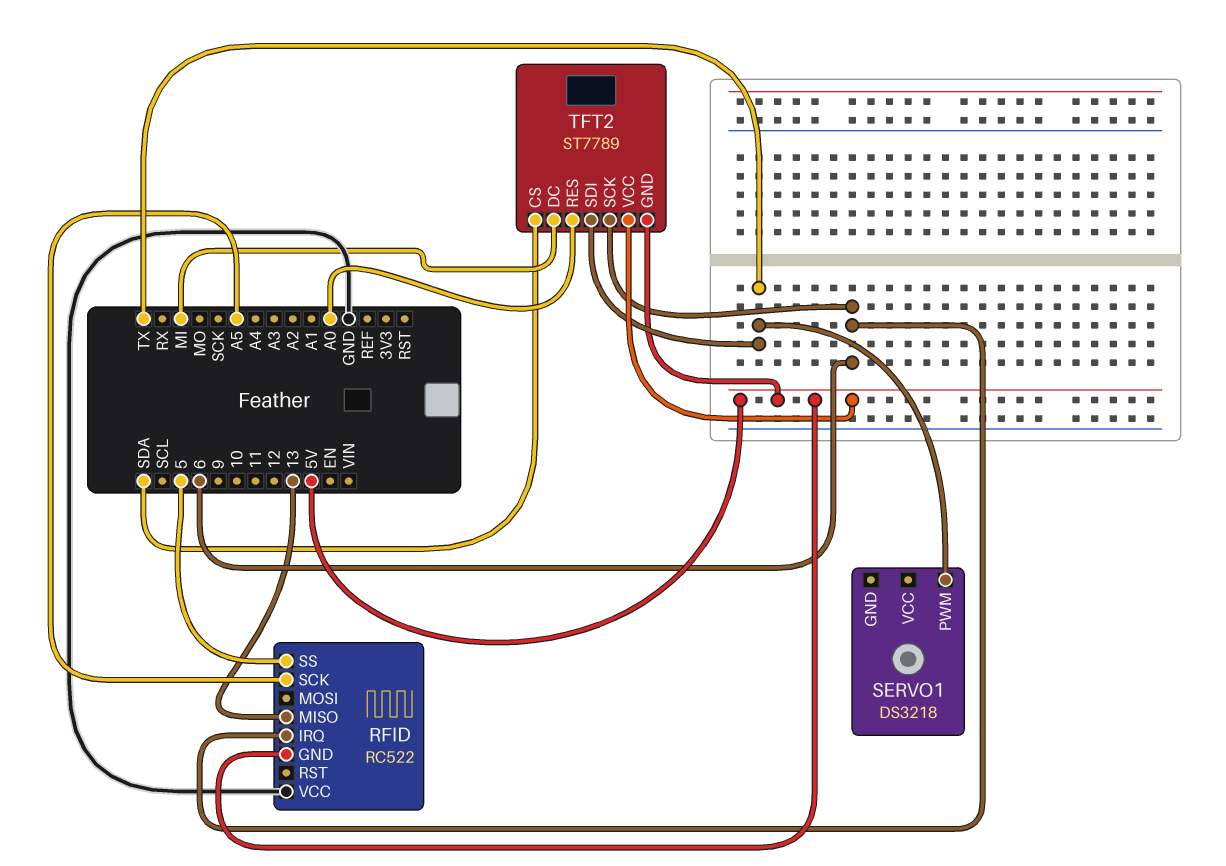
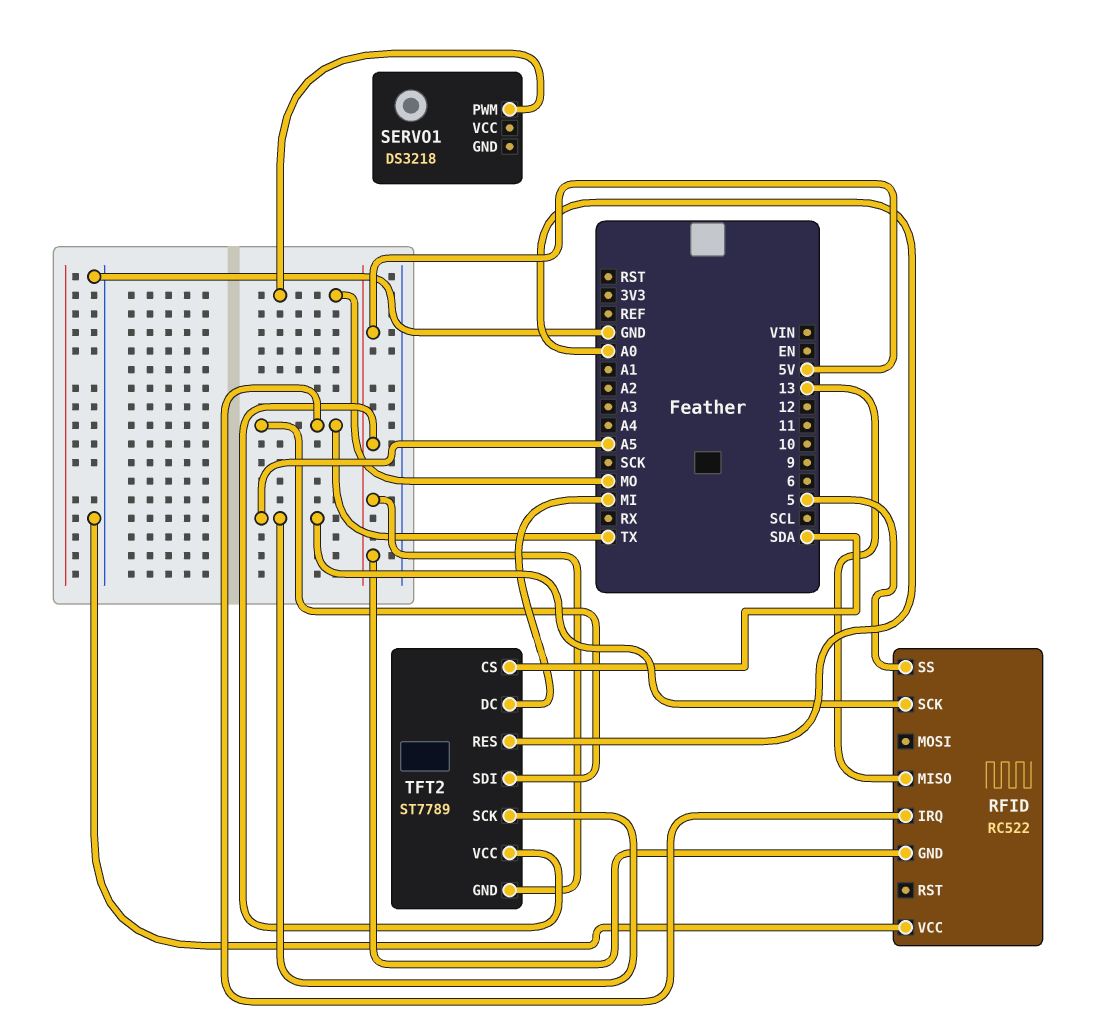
RFID pin IRQ: 6 -> TX
SERVO1 pin PWM: TX -> MO
TFT2 pin SCK: 6 -> A5

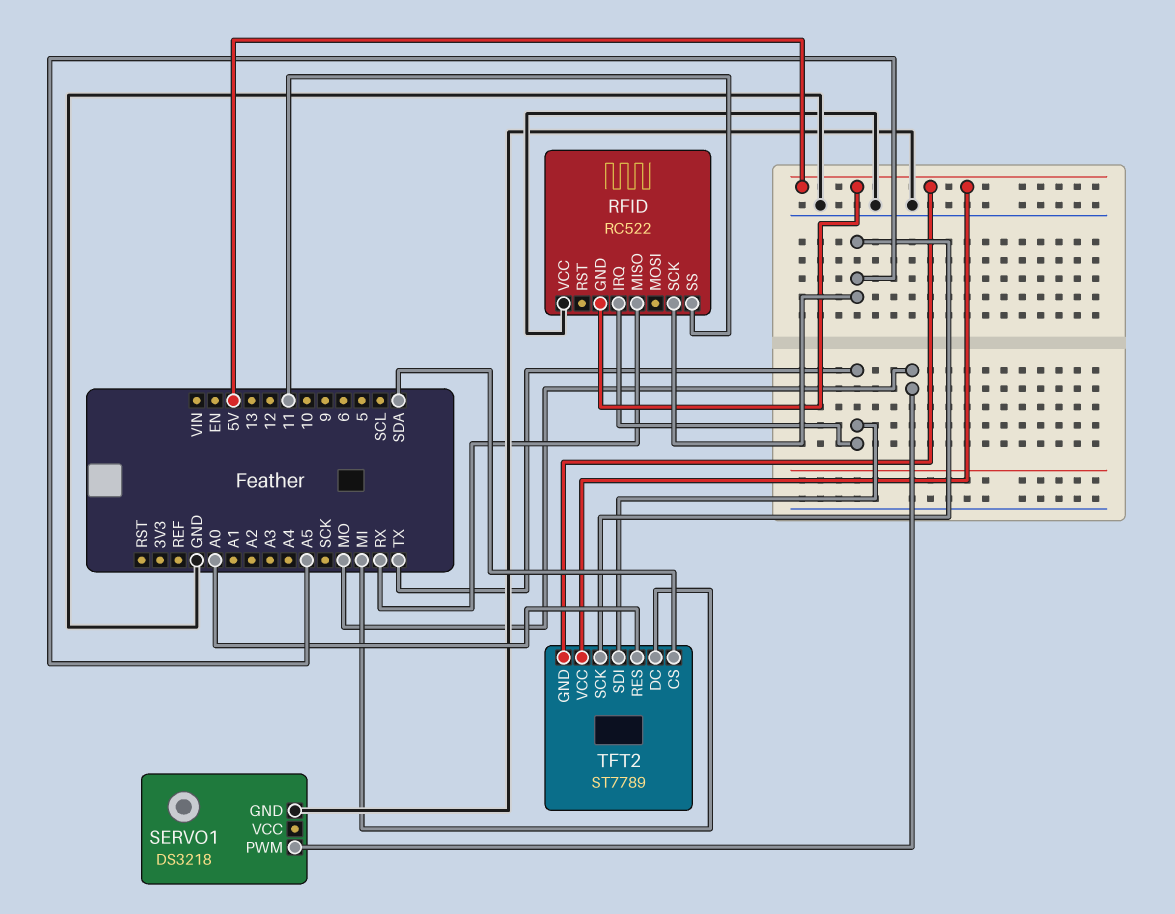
RFID pin MISO: 13 -> RX
RFID pin SS: 5 -> 11
SERVO1 pin GND: none -> GND

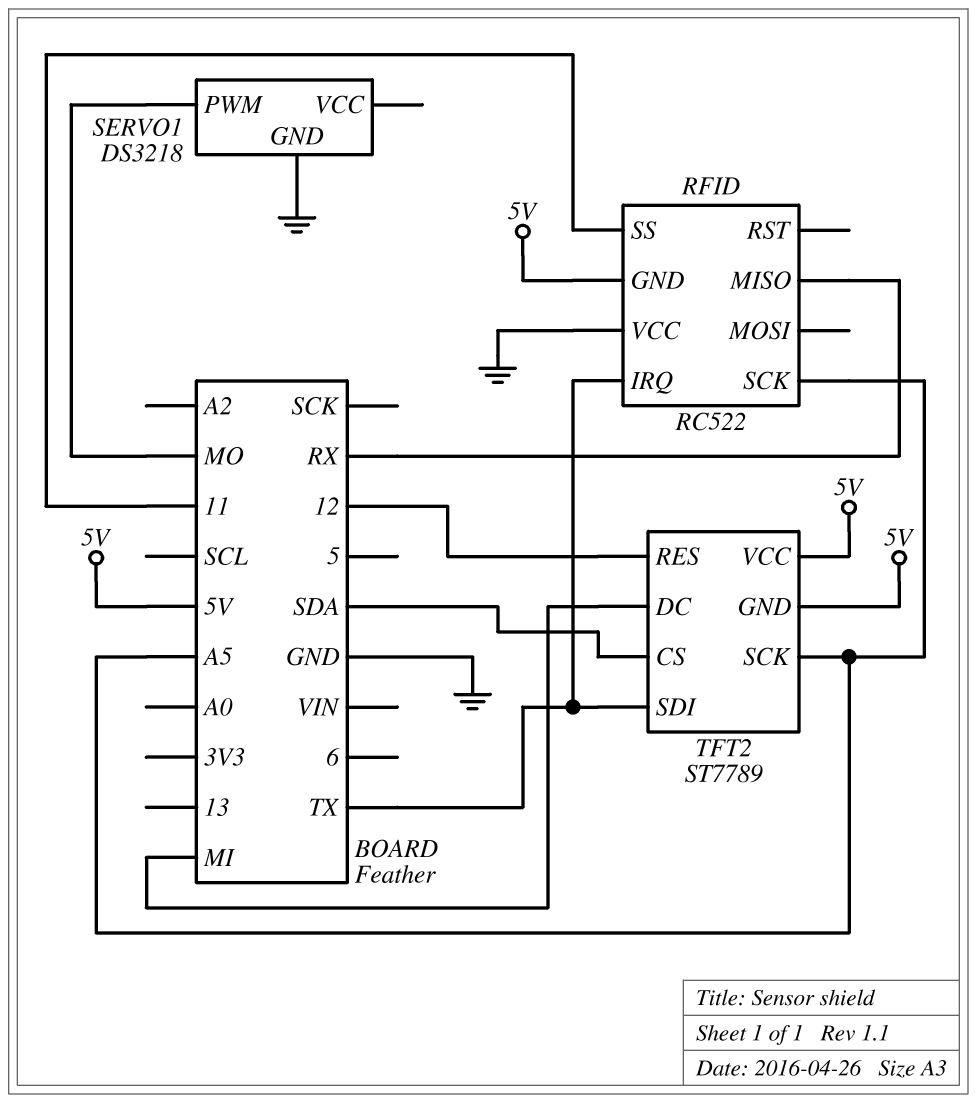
TFT2 pin RES: A0 -> 12

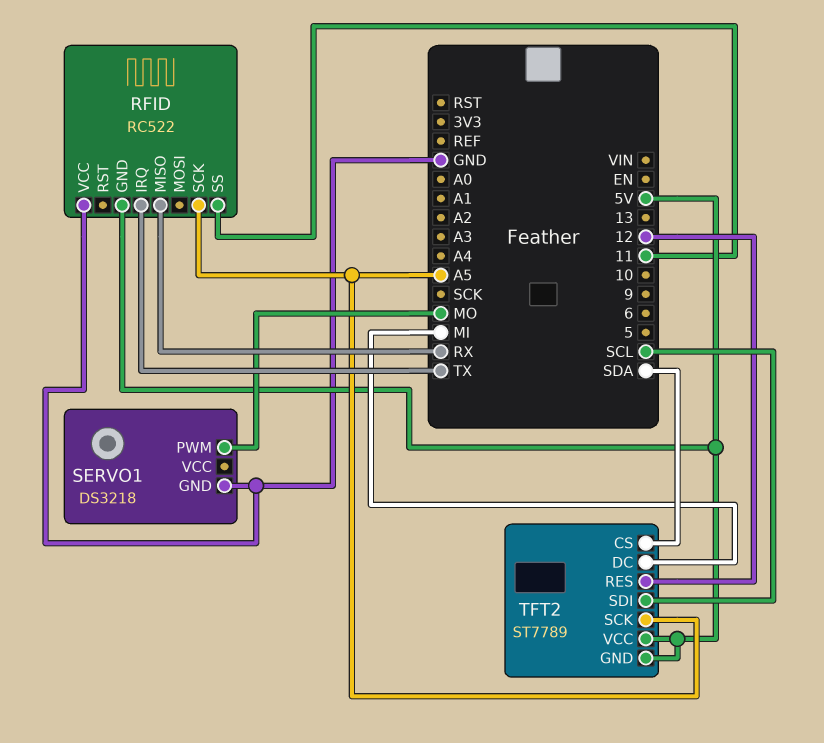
TFT2 pin SDI: TX -> SCL

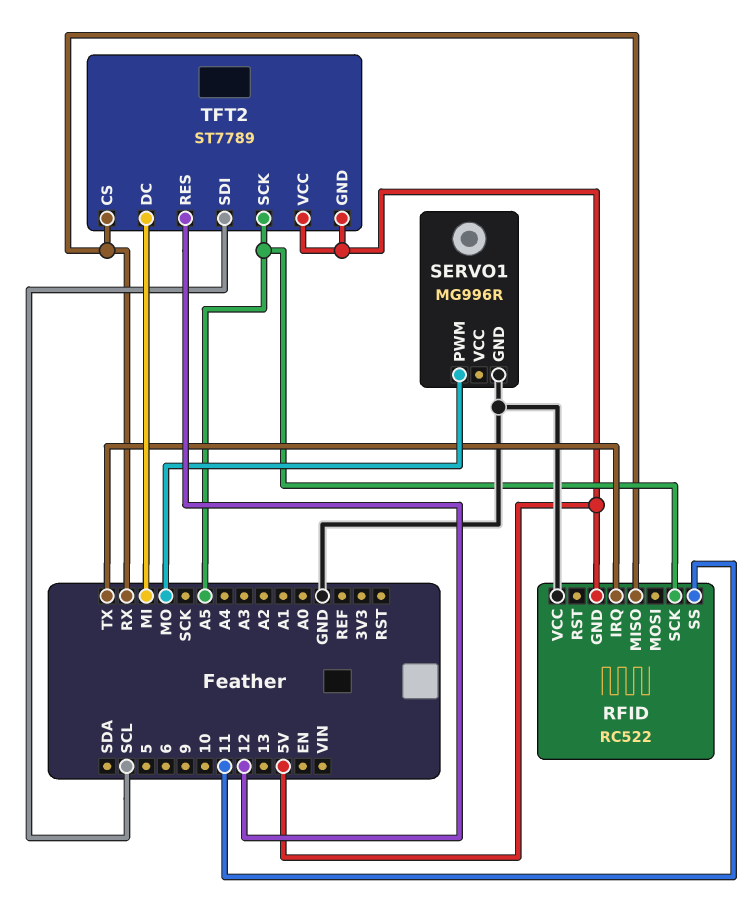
SERVO1: DS3218 -> MG996R
TFT2 pin CS: SDA -> RX

